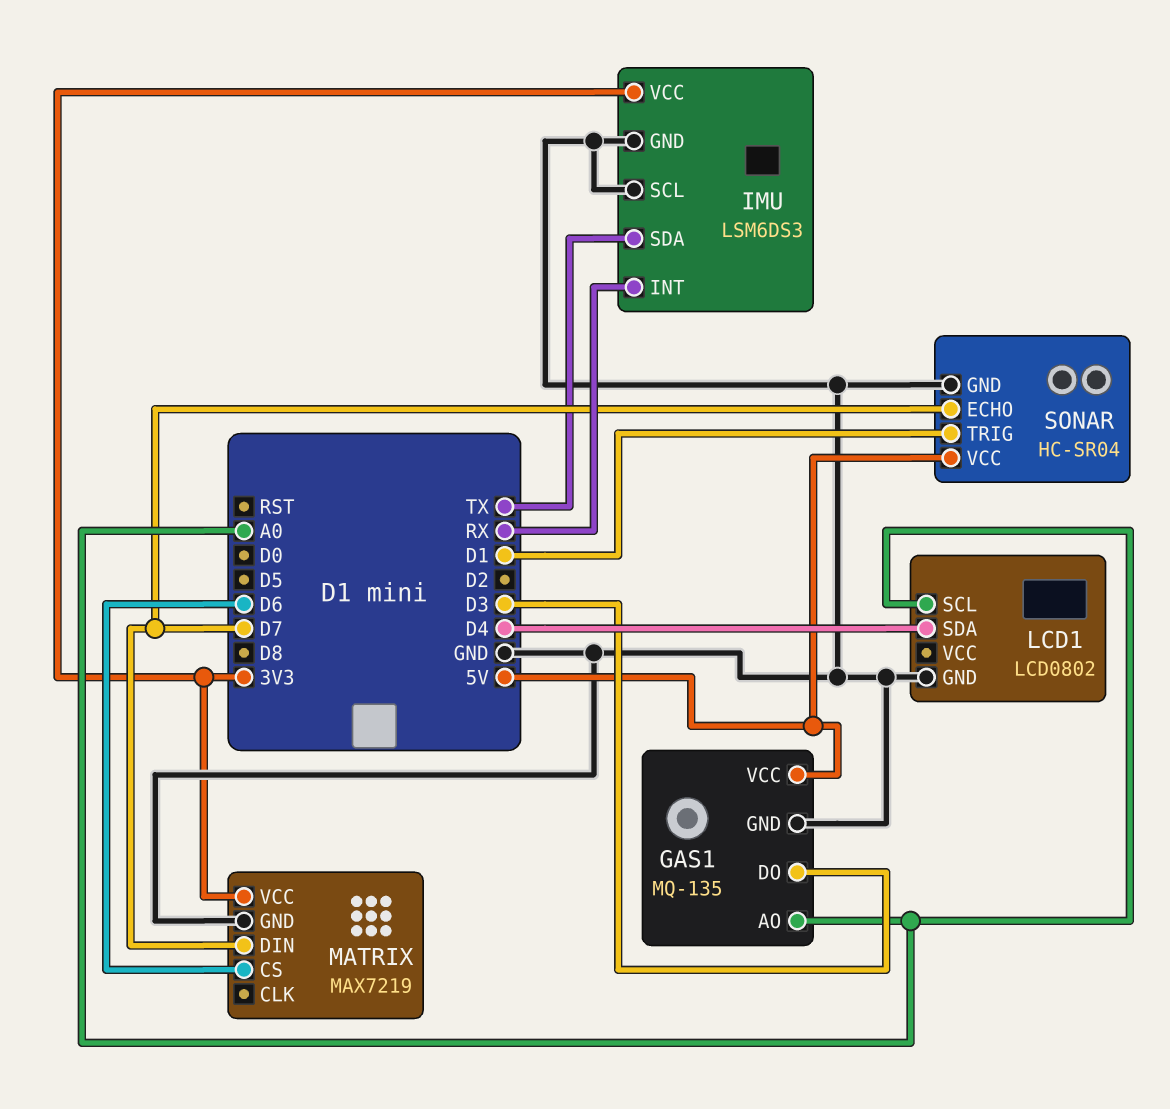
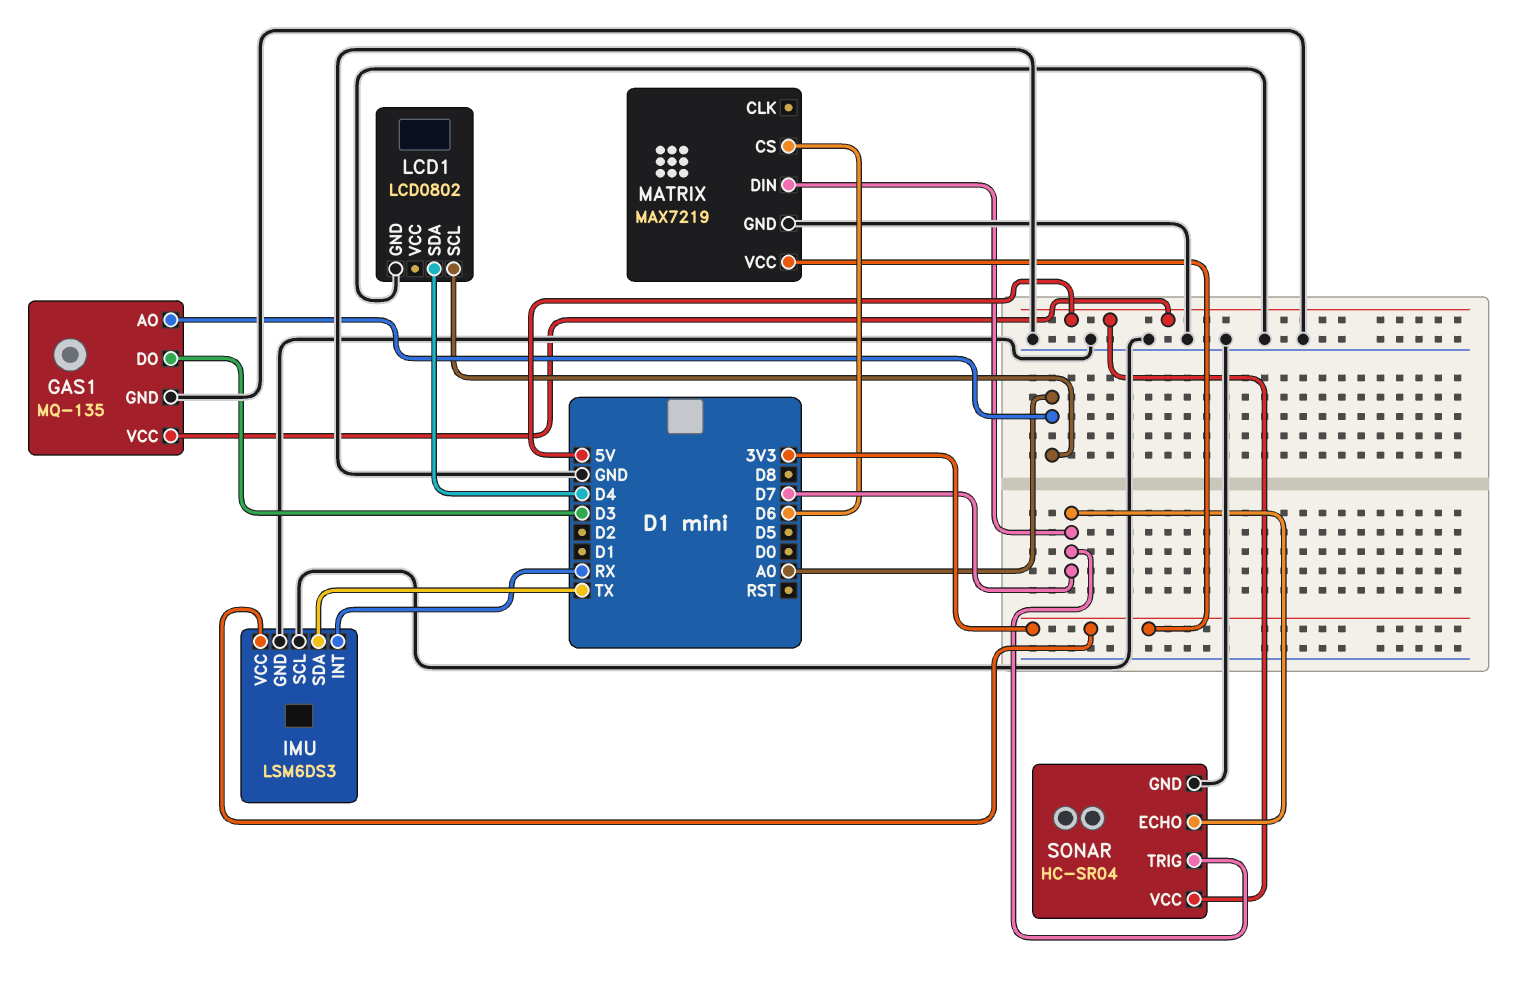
SONAR pin TRIG: D1 -> D7

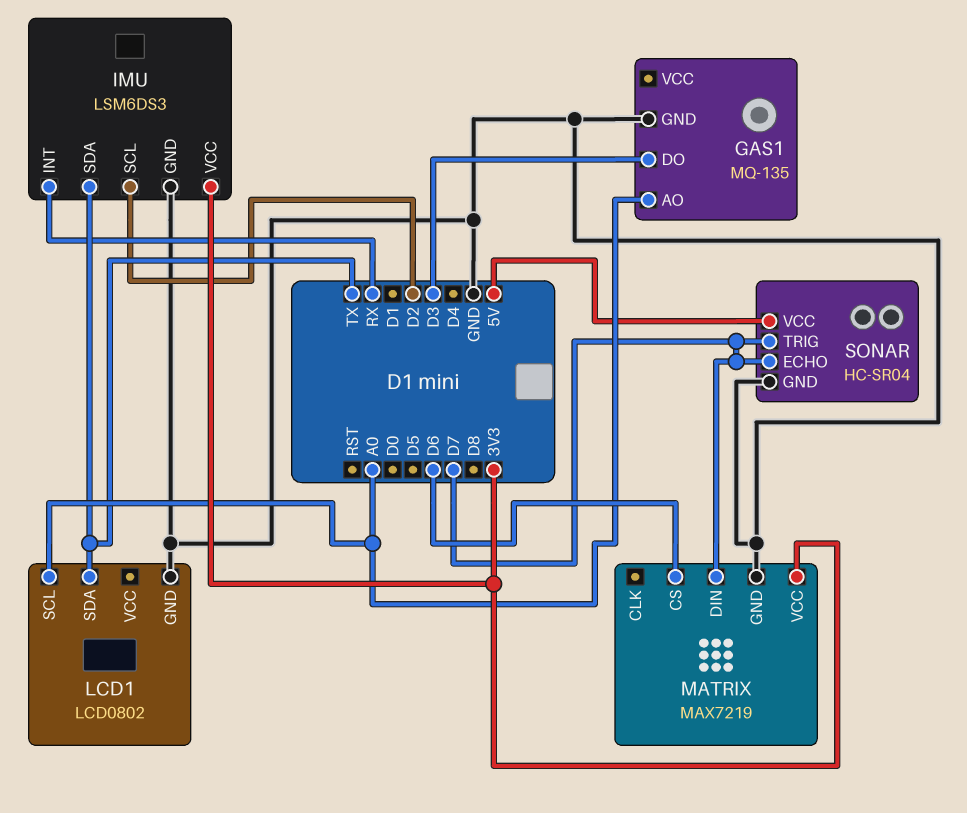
GAS1 pin VCC: 5V -> none
IMU pin SCL: GND -> D2
LCD1 pin SDA: D4 -> TX

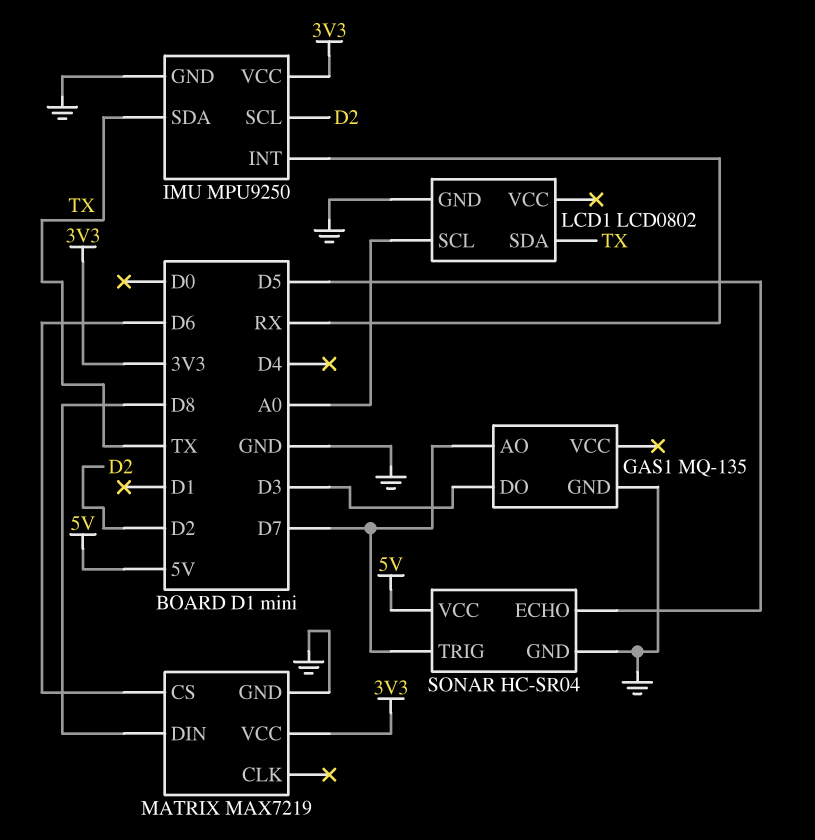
GAS1 pin AO: A0 -> D7
IMU: LSM6DS3 -> MPU9250
MATRIX pin DIN: D7 -> D8
SONAR pin ECHO: D7 -> D5

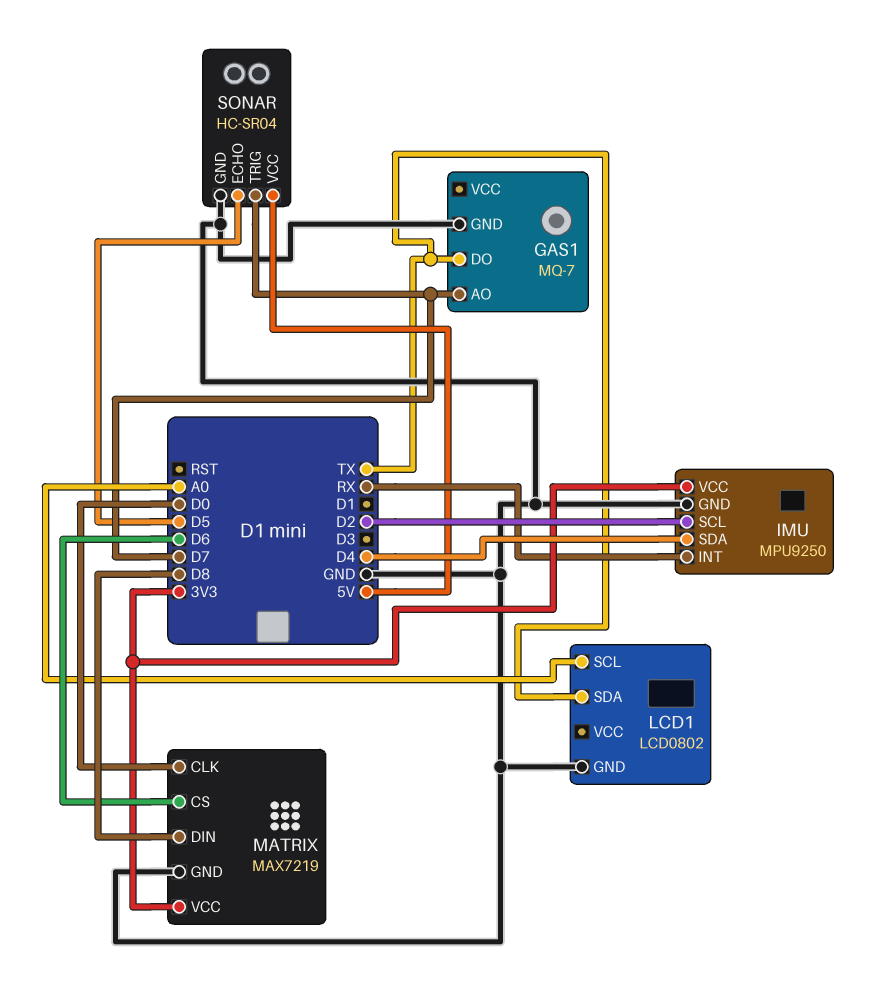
GAS1: MQ-135 -> MQ-7
GAS1 pin DO: D3 -> TX
IMU pin SDA: TX -> D4
MATRIX pin CLK: none -> D0

